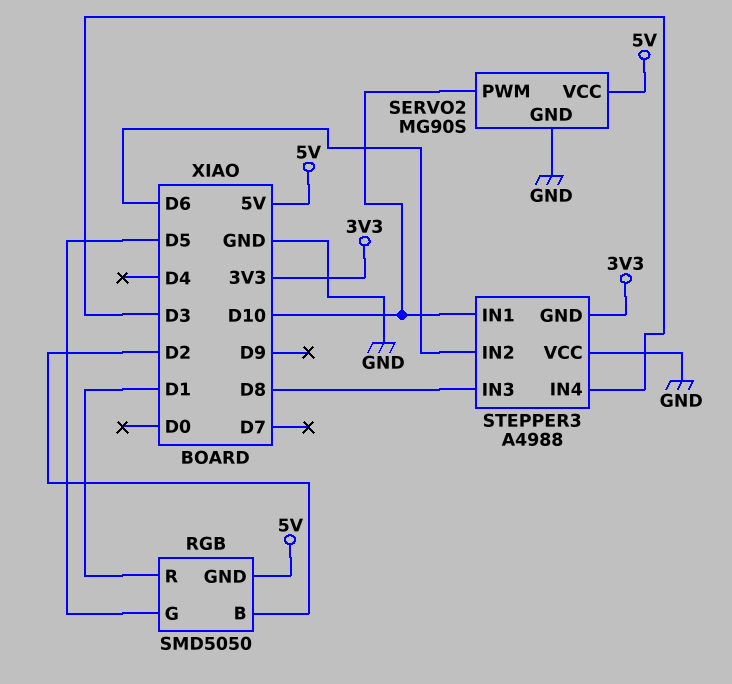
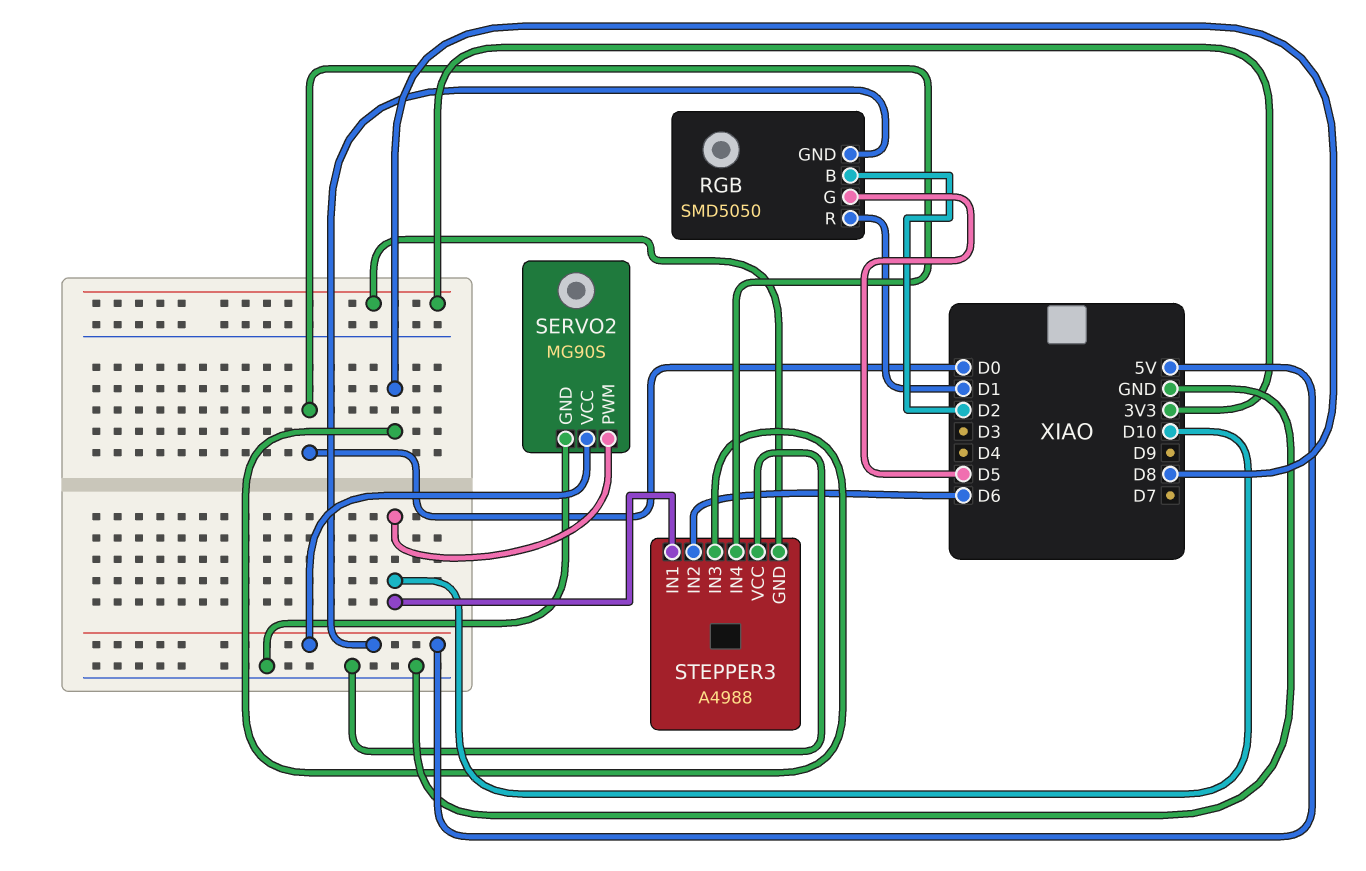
STEPPER3 pin IN4: D3 -> D0

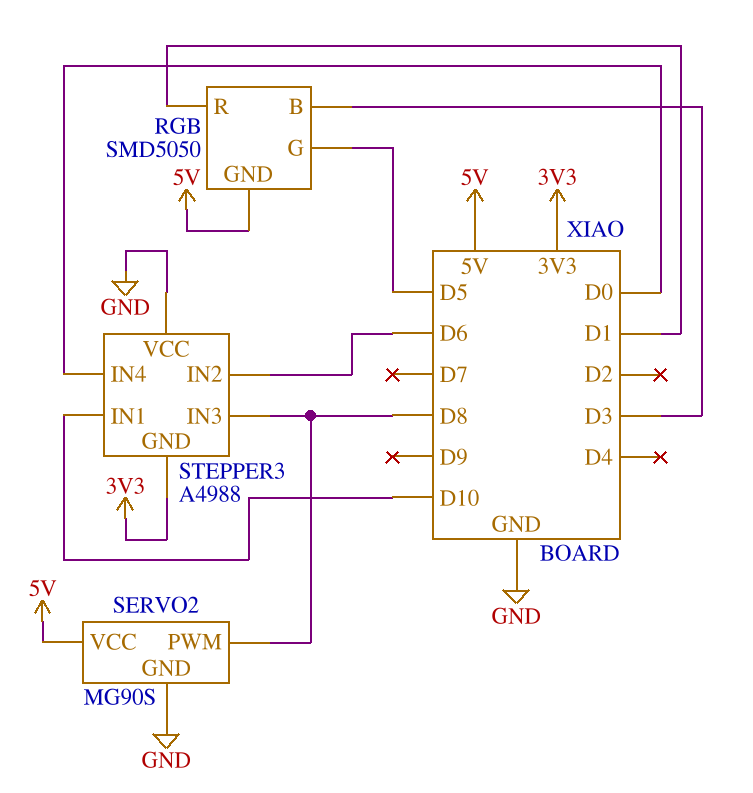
RGB pin B: D2 -> D3
SERVO2 pin PWM: D10 -> D8

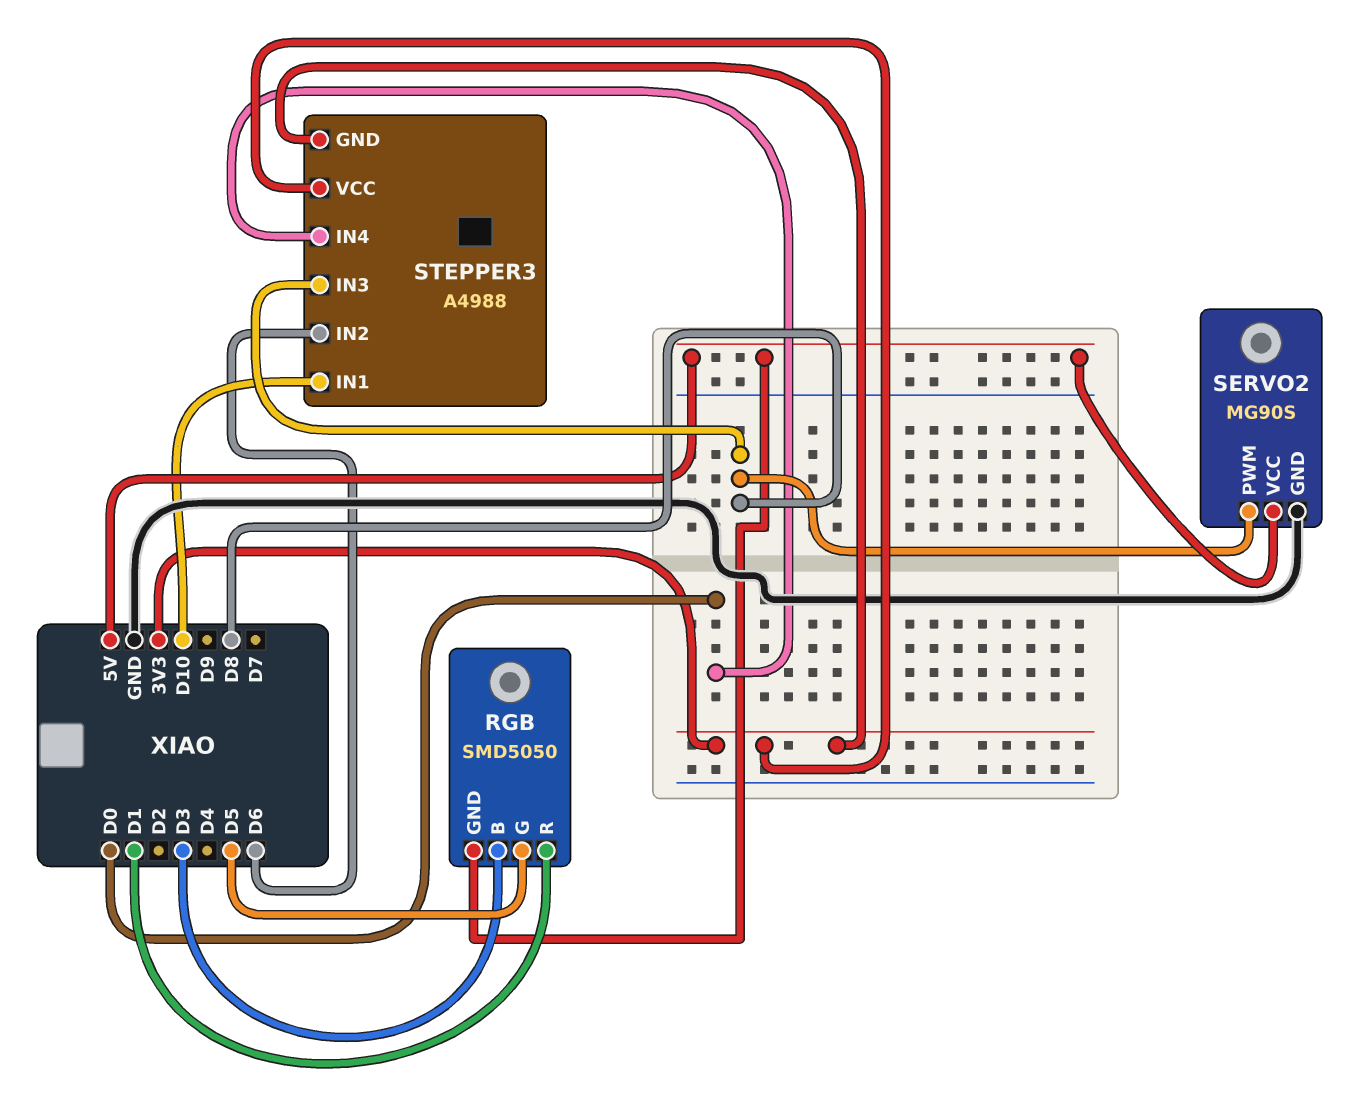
STEPPER3 pin VCC: GND -> 3V3

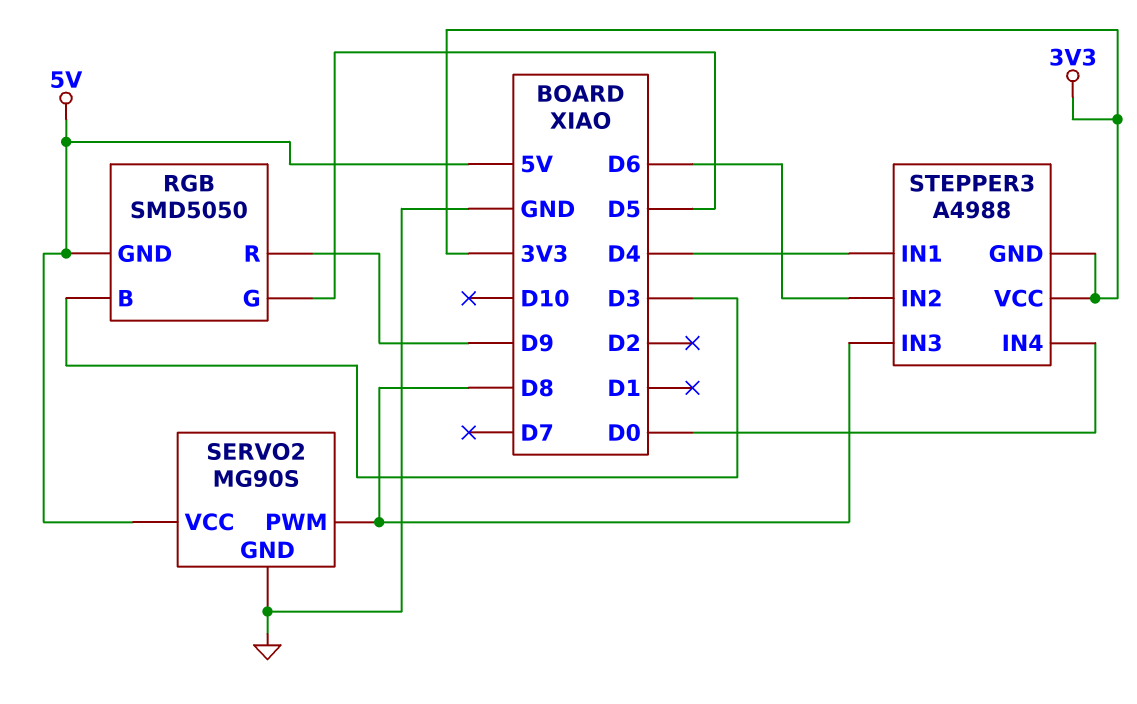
RGB pin R: D1 -> D9
STEPPER3 pin IN1: D10 -> D4

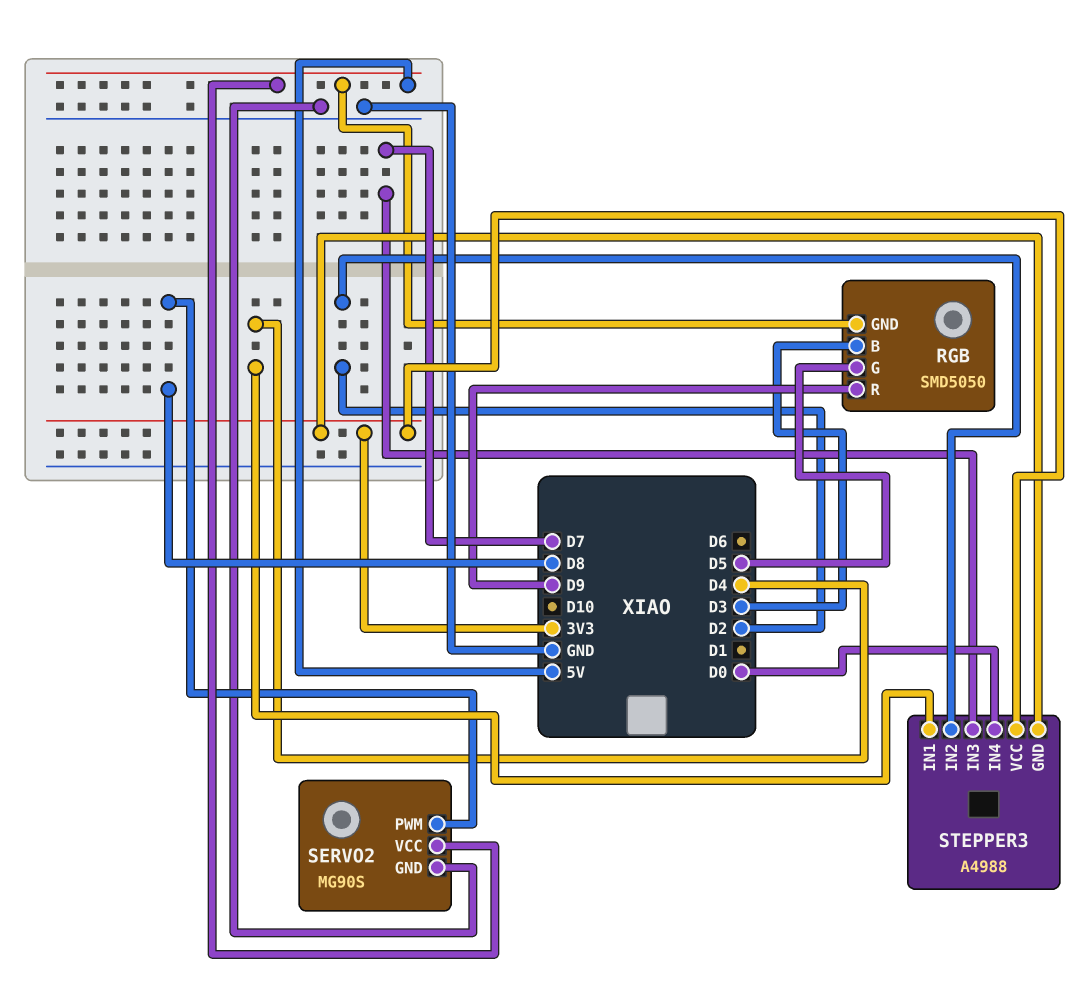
STEPPER3 pin IN2: D6 -> D2
STEPPER3 pin IN3: D8 -> D7

